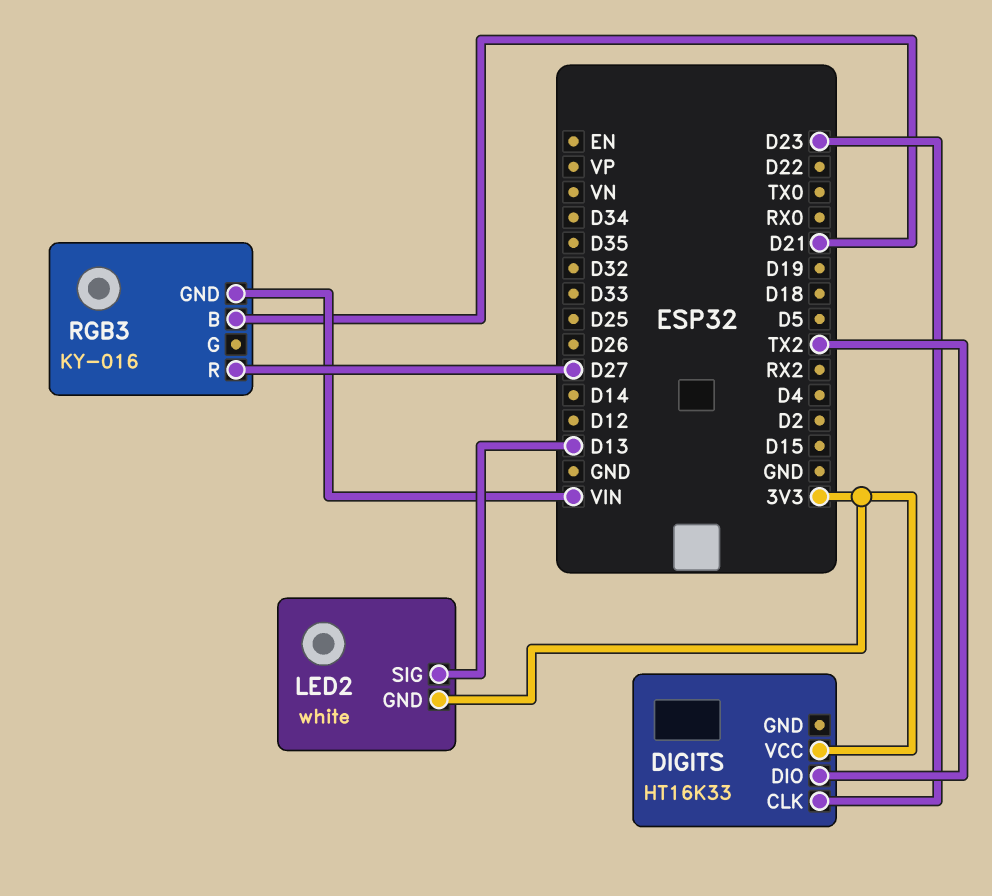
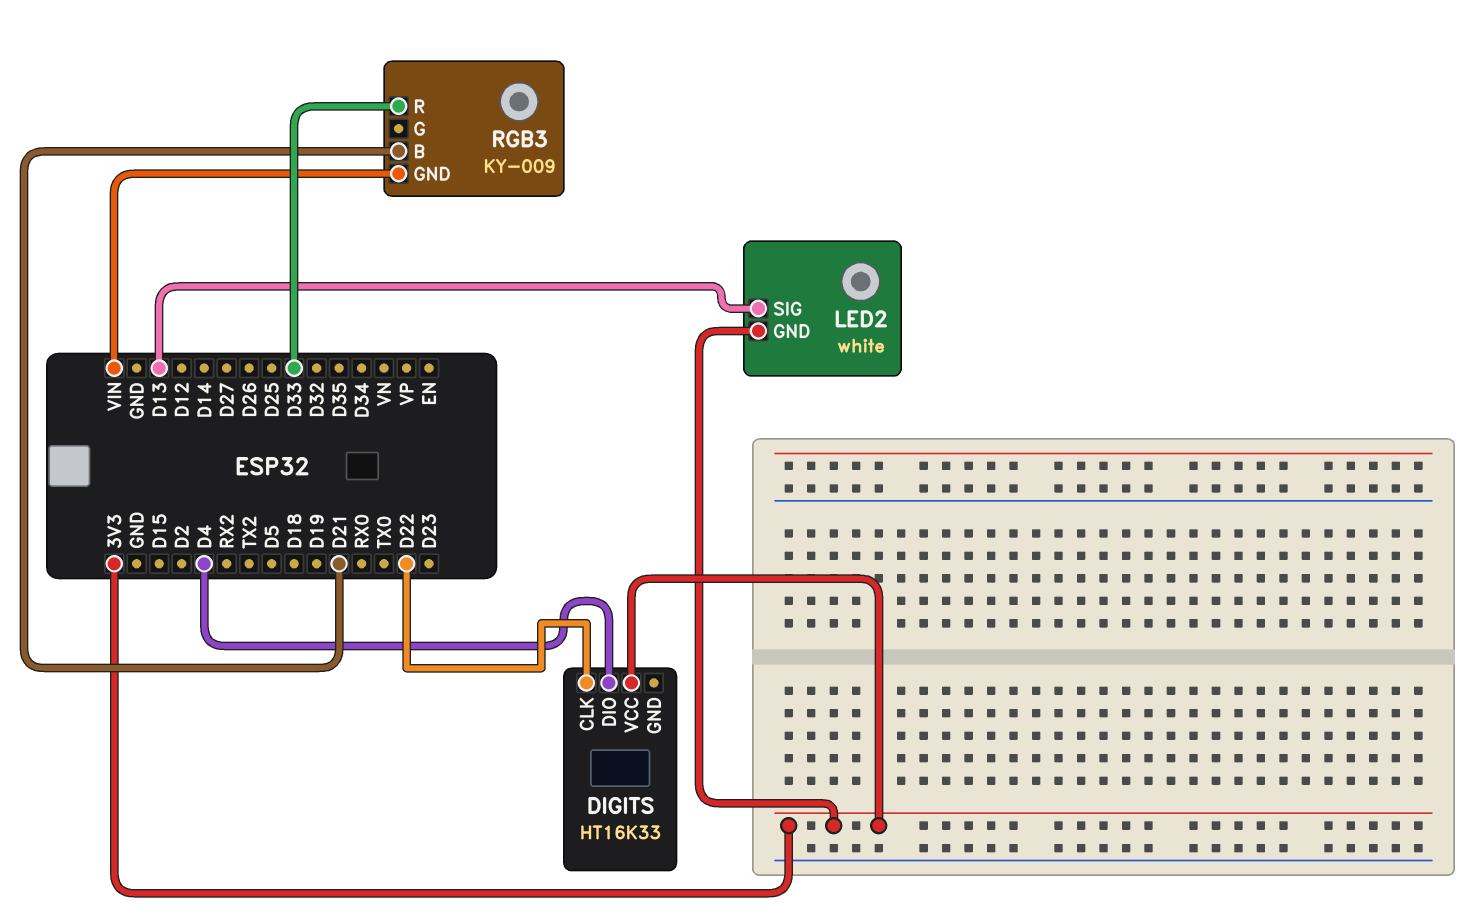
DIGITS pin CLK: D23 -> D22
DIGITS pin DIO: TX2 -> D4
RGB3: KY-016 -> KY-009
RGB3 pin R: D27 -> D33

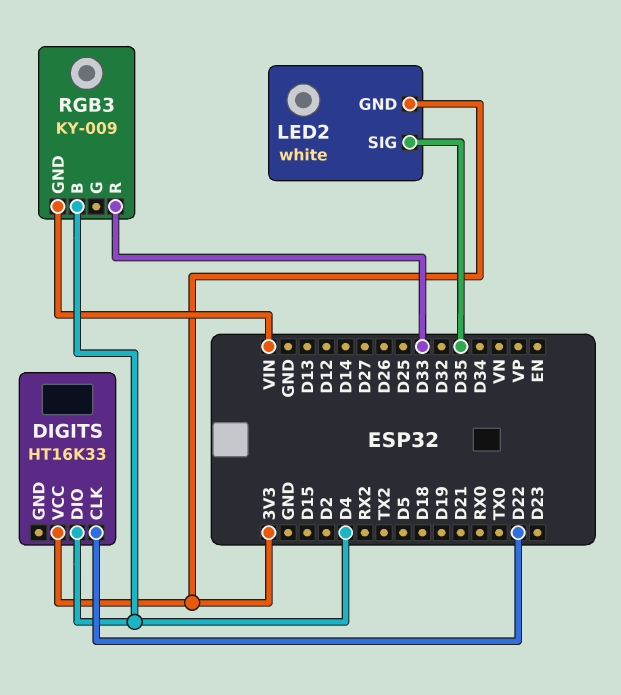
LED2 pin SIG: D13 -> D35
RGB3 pin B: D21 -> D4

